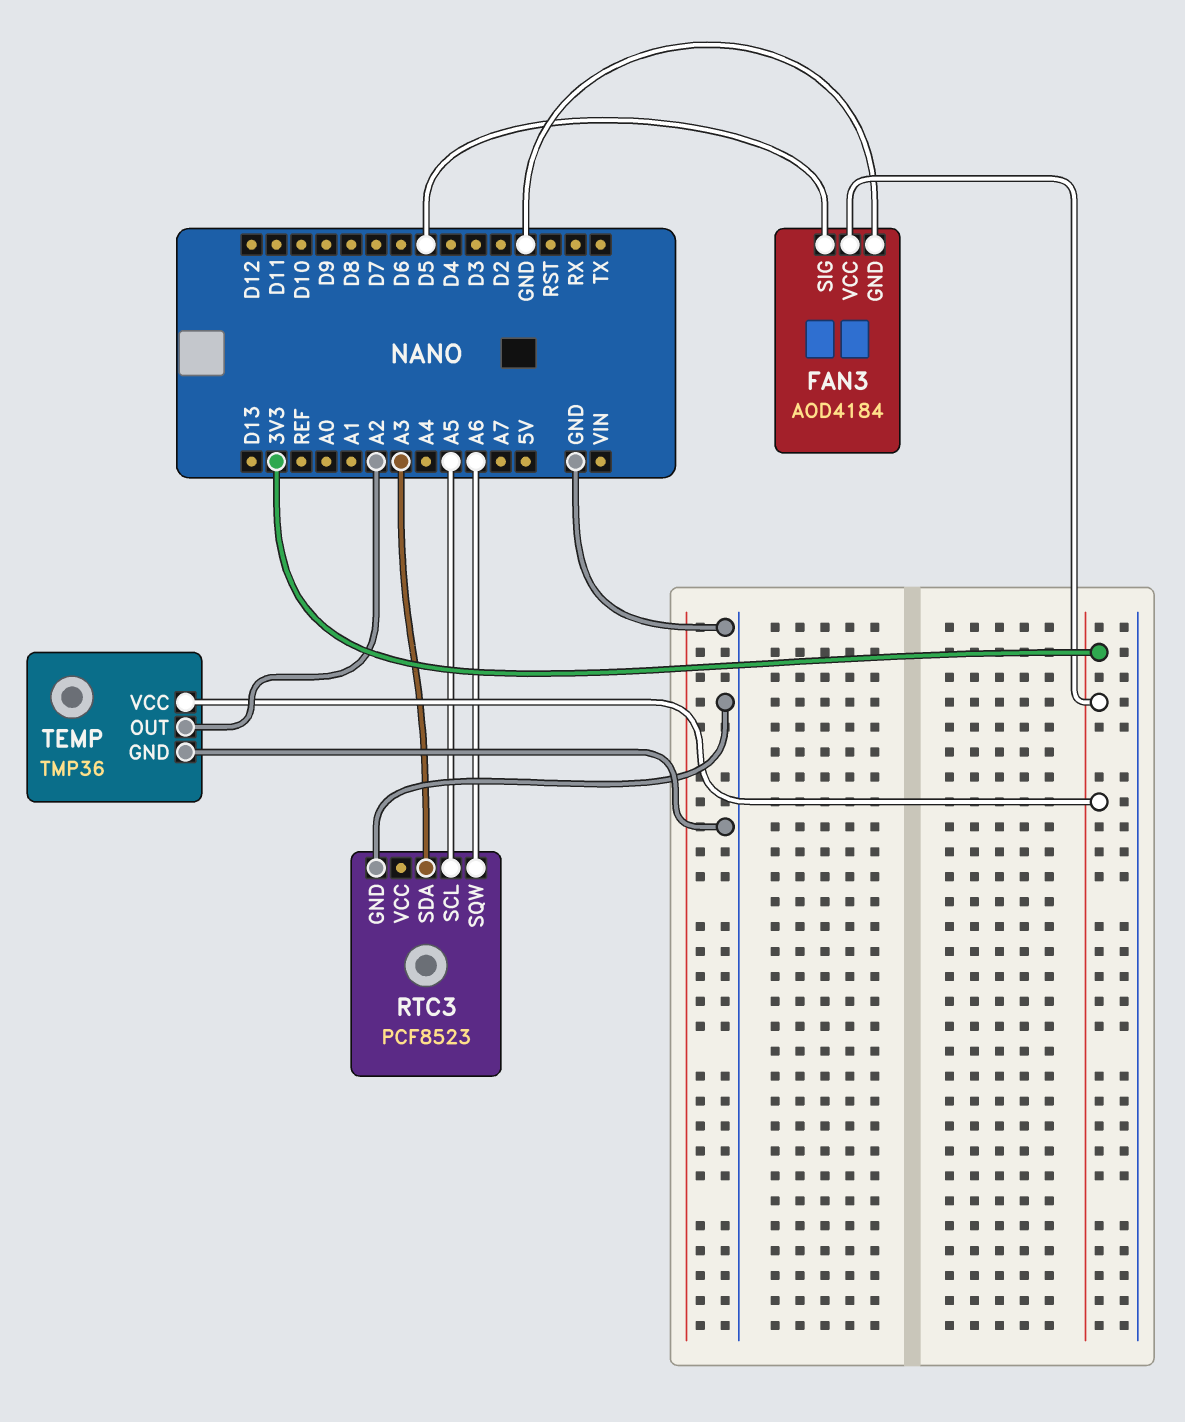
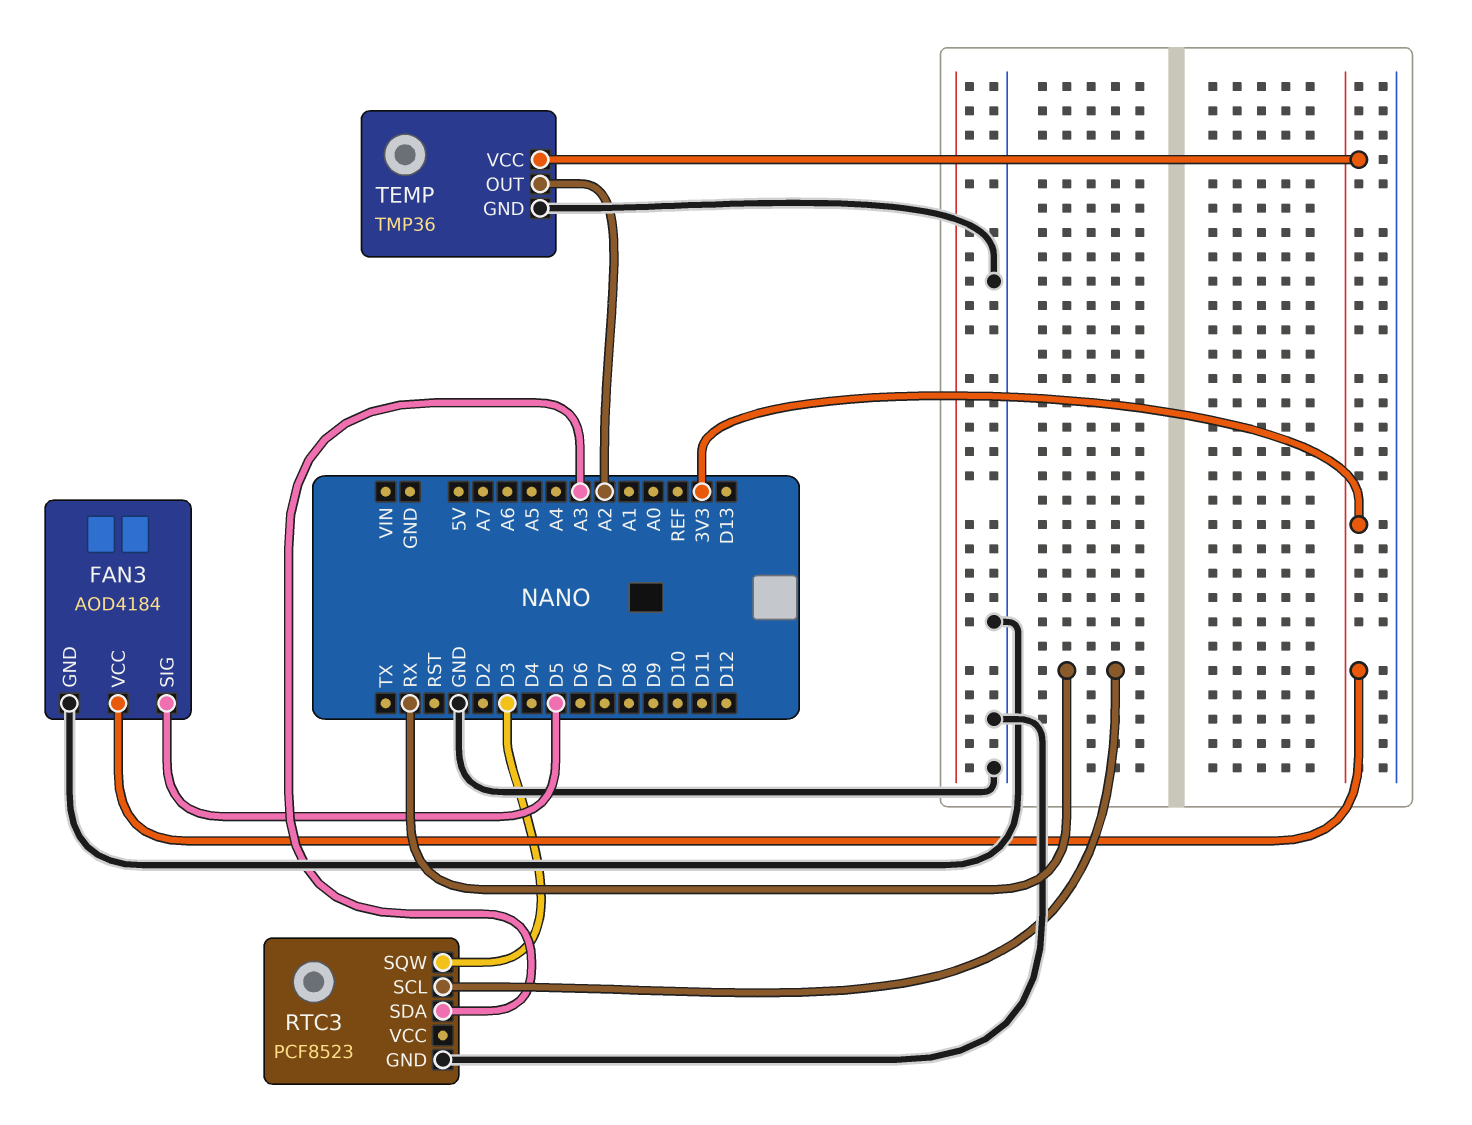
RTC3 pin SCL: A5 -> RX
RTC3 pin SQW: A6 -> D3

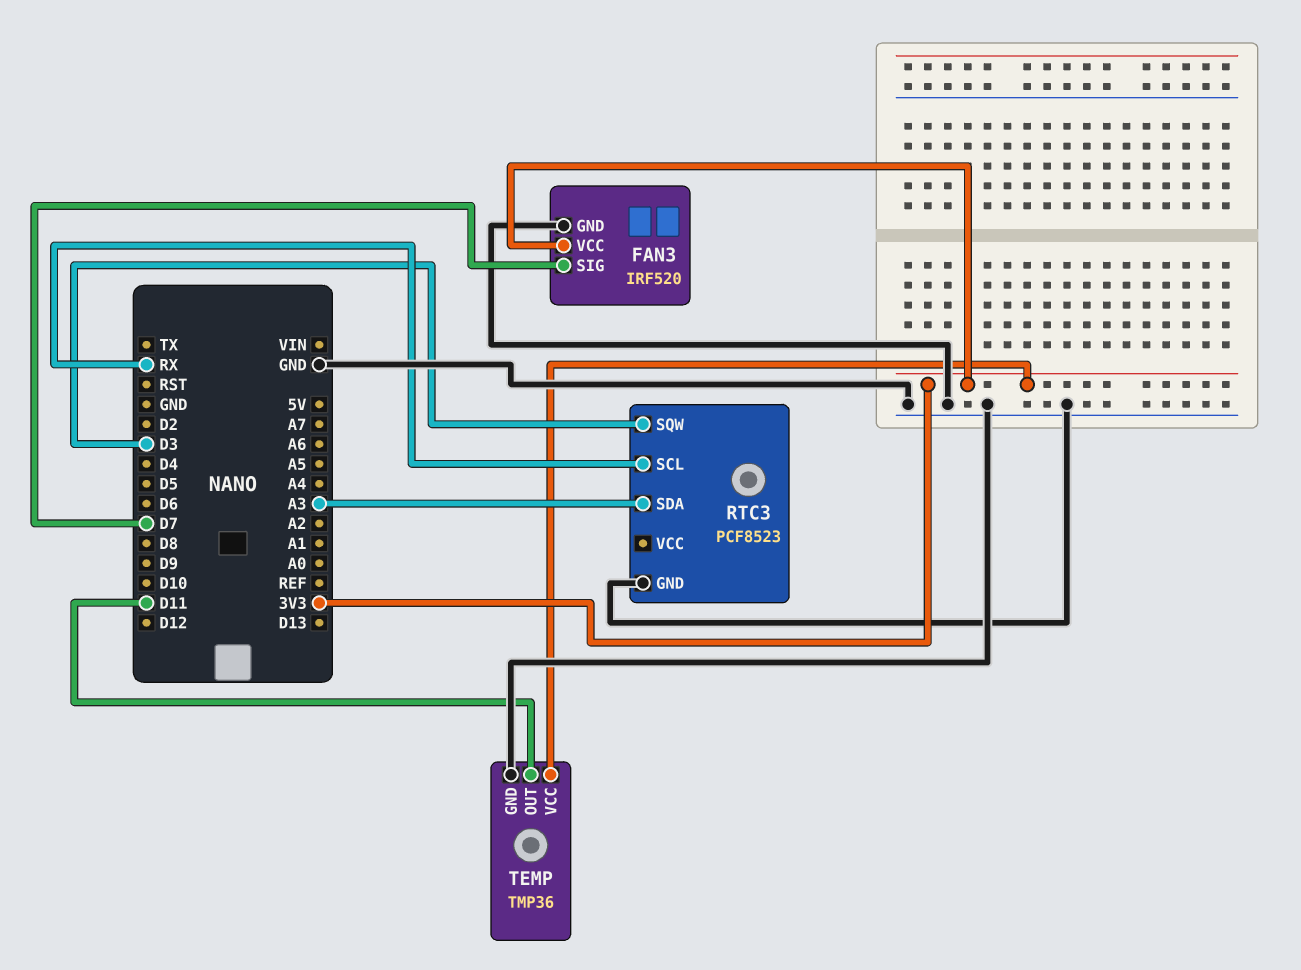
FAN3: AOD4184 -> IRF520
FAN3 pin SIG: D5 -> D7
TEMP pin OUT: A2 -> D11

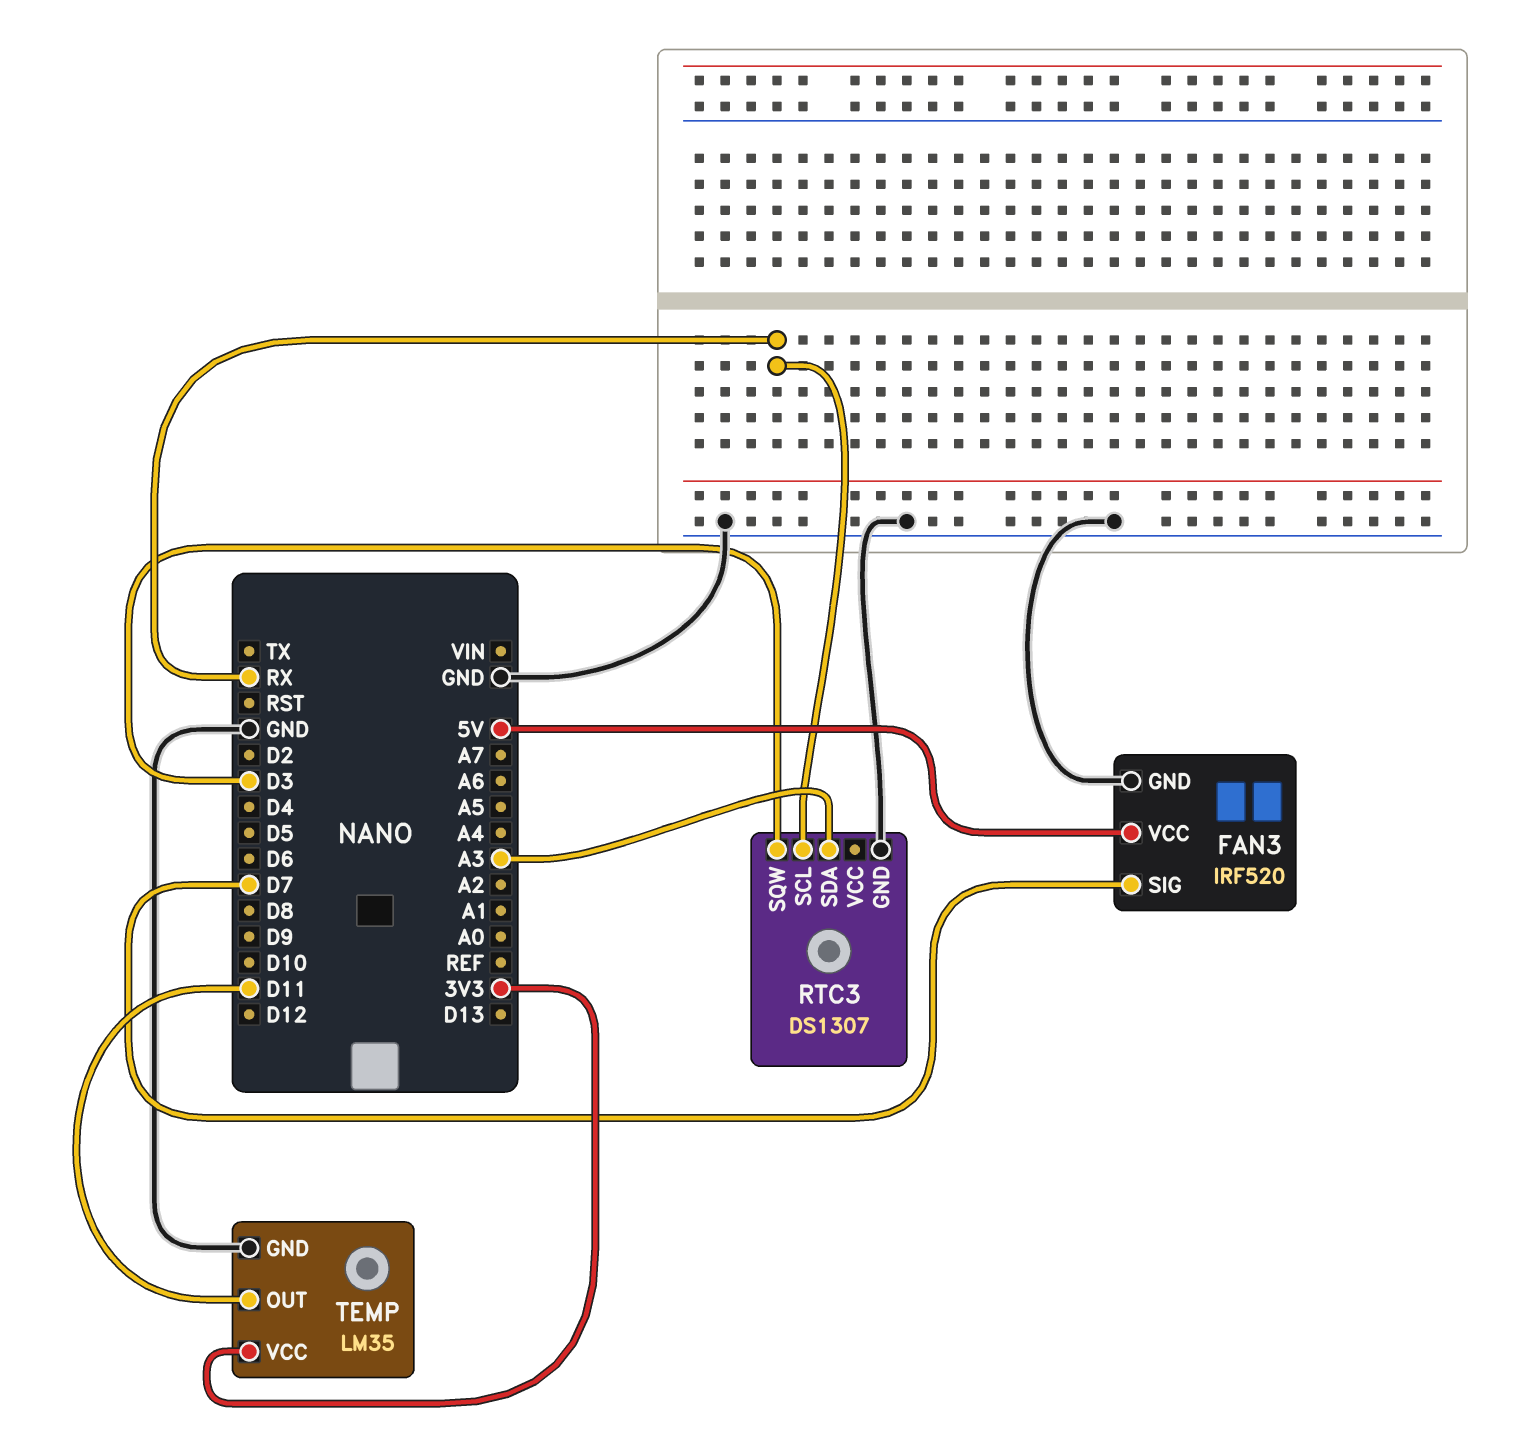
FAN3 pin VCC: 3V3 -> 5V
RTC3: PCF8523 -> DS1307
TEMP: TMP36 -> LM35

